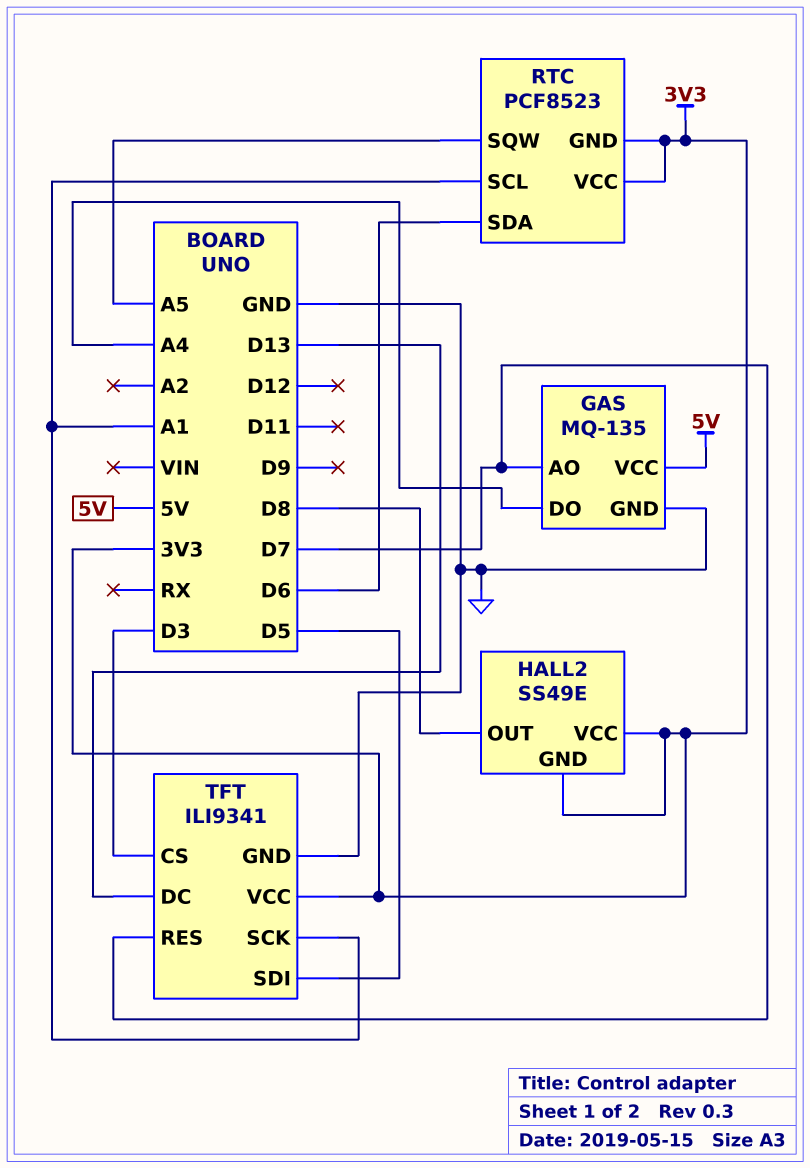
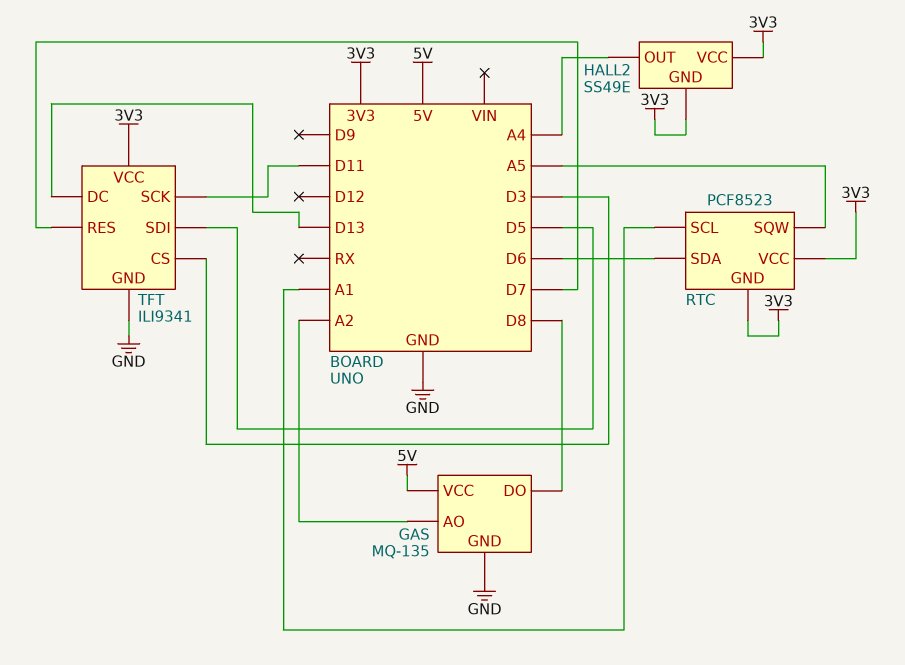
GAS pin AO: D7 -> A2
GAS pin DO: A4 -> D8
HALL2 pin OUT: D8 -> A4
TFT pin SCK: A1 -> D11

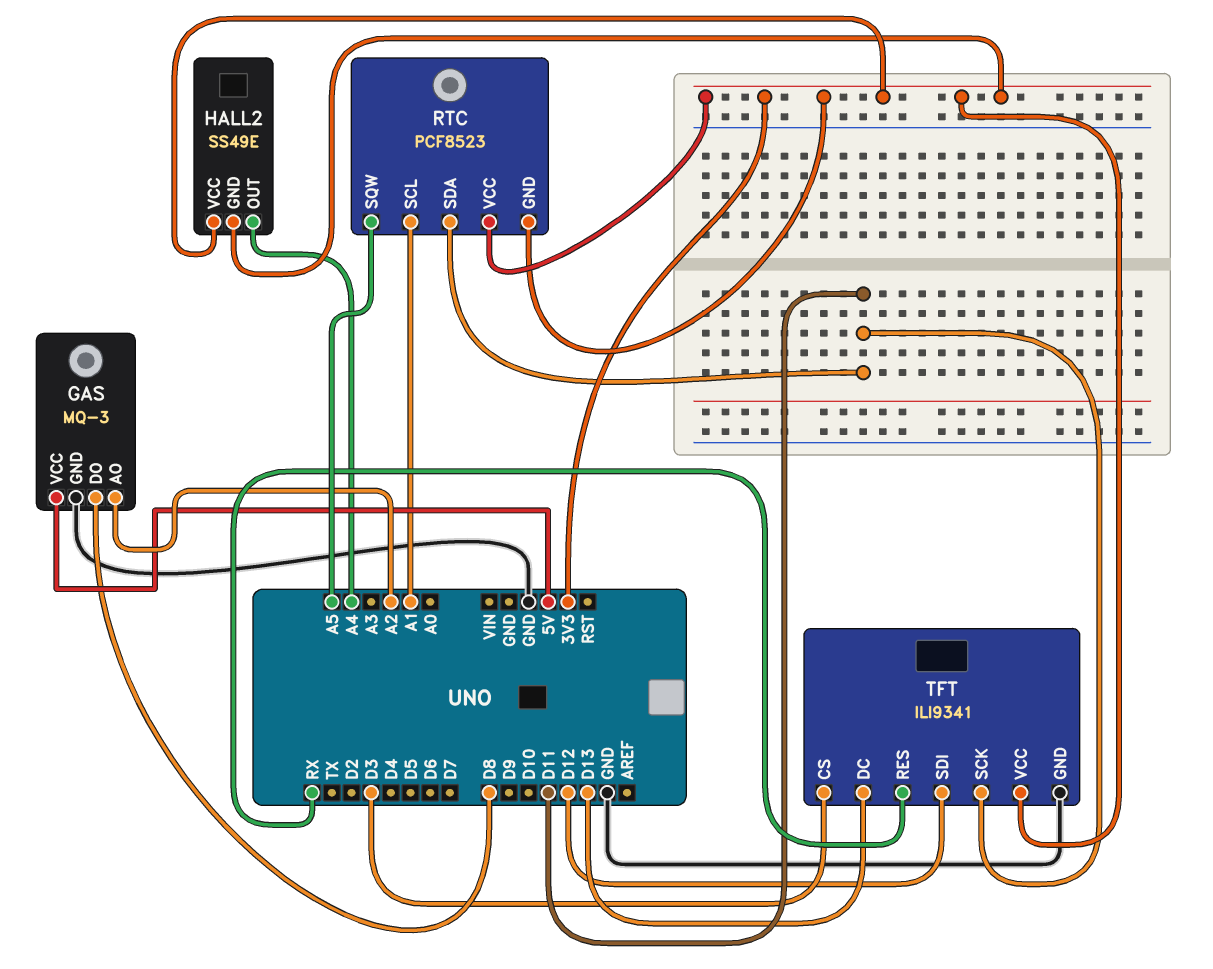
GAS: MQ-135 -> MQ-3
RTC pin SDA: D6 -> D11
TFT pin RES: D7 -> RX
TFT pin SDI: D5 -> D12

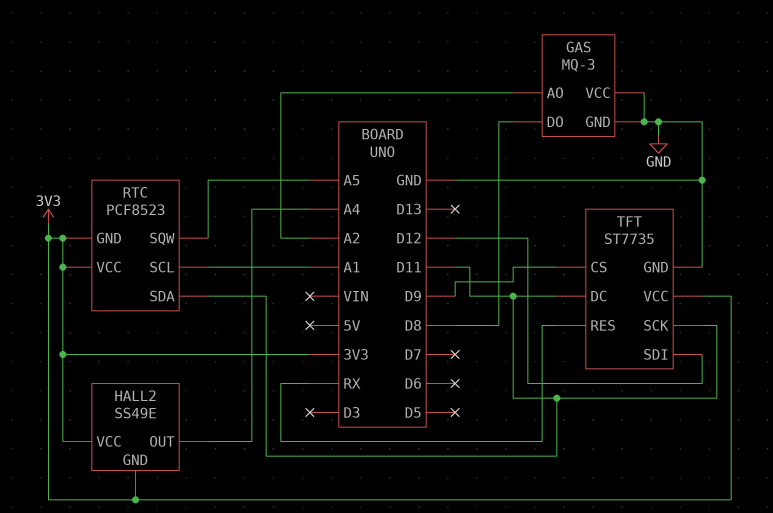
GAS pin VCC: 5V -> GND
TFT: ILI9341 -> ST7735
TFT pin CS: D3 -> D9
TFT pin DC: D13 -> D11

